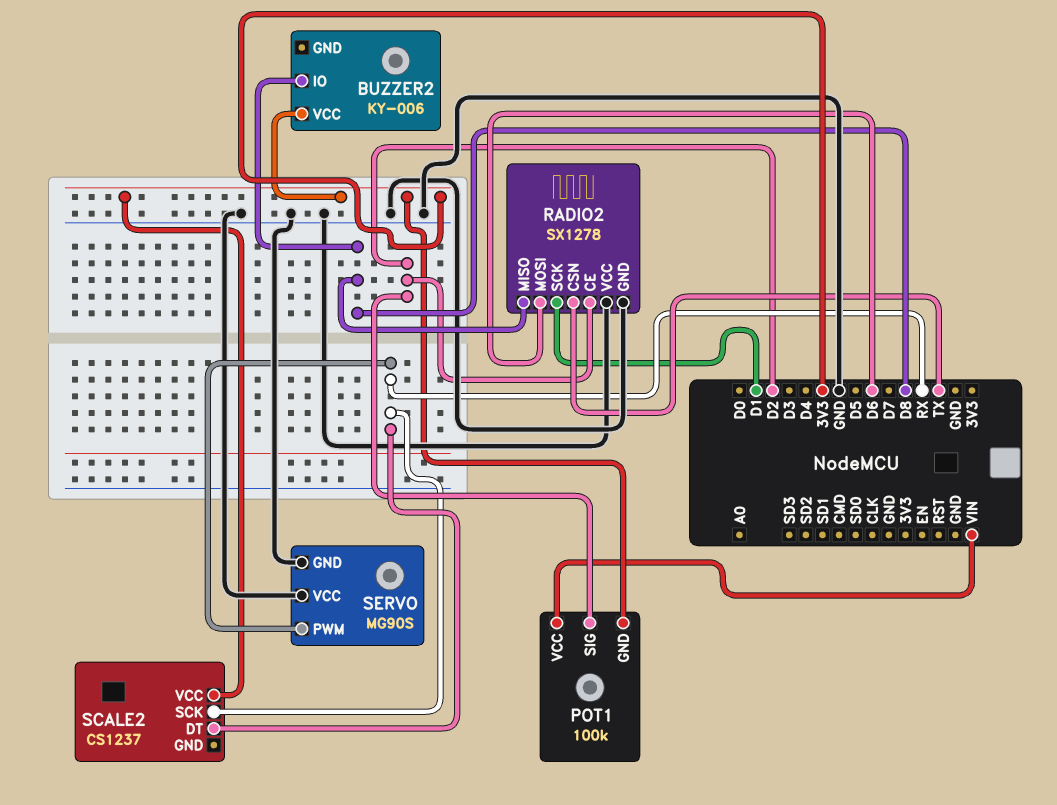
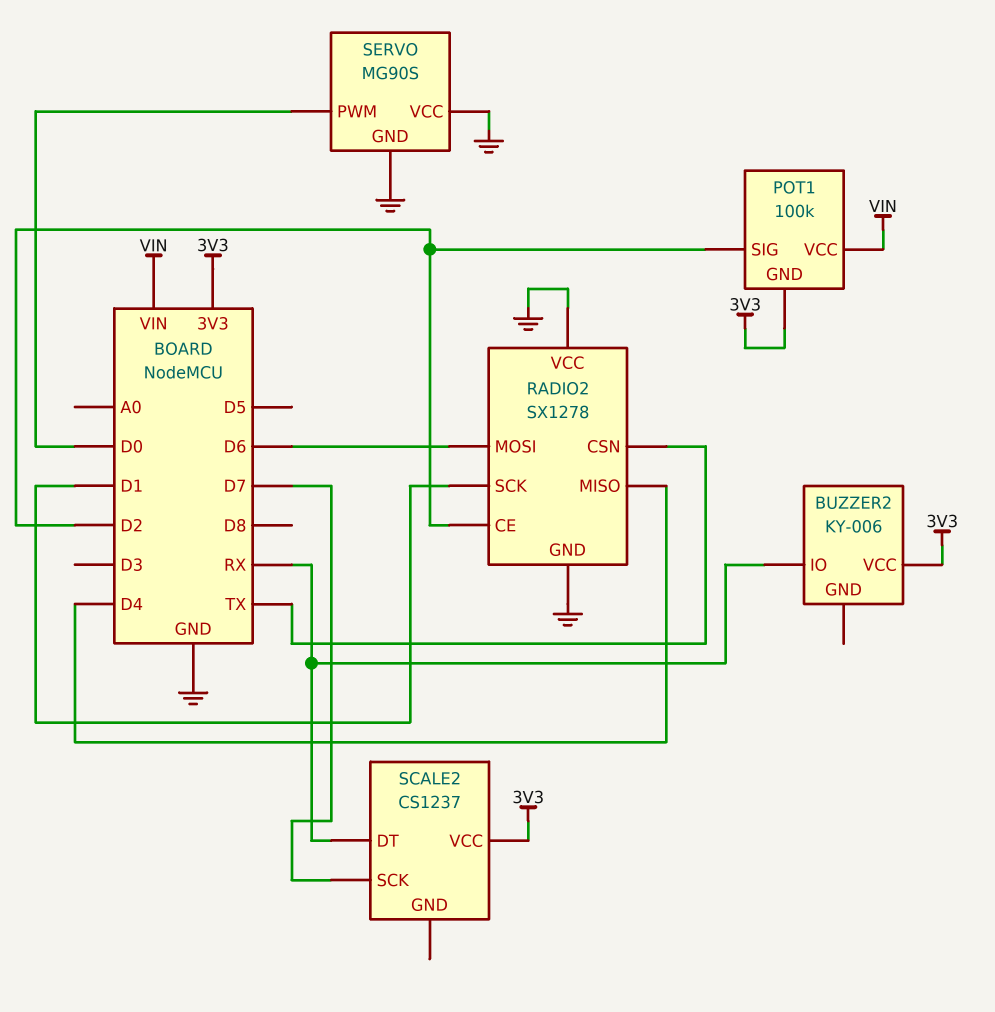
BUZZER2 pin IO: D8 -> RX
RADIO2 pin MISO: D8 -> D4
SCALE2 pin SCK: RX -> D7
SERVO pin PWM: RX -> D0

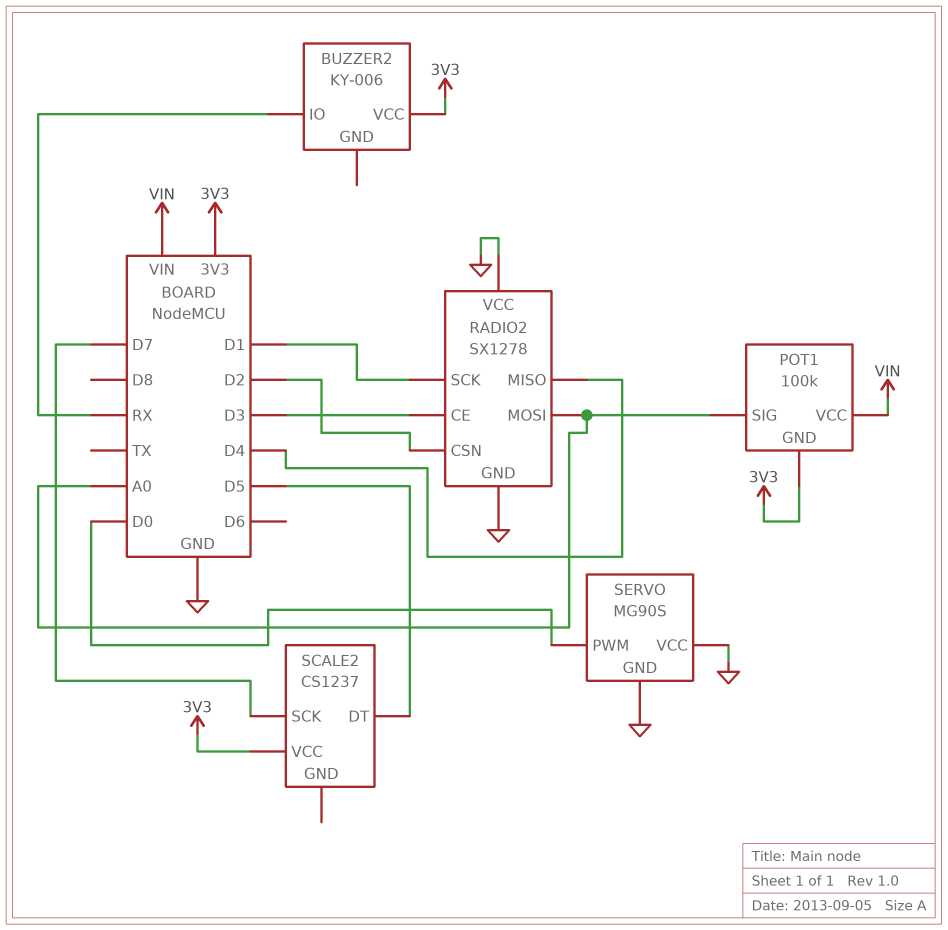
POT1 pin SIG: D2 -> A0
RADIO2 pin CE: D2 -> D3
RADIO2 pin CSN: TX -> D2
RADIO2 pin MOSI: D6 -> A0
SCALE2 pin DT: RX -> D5

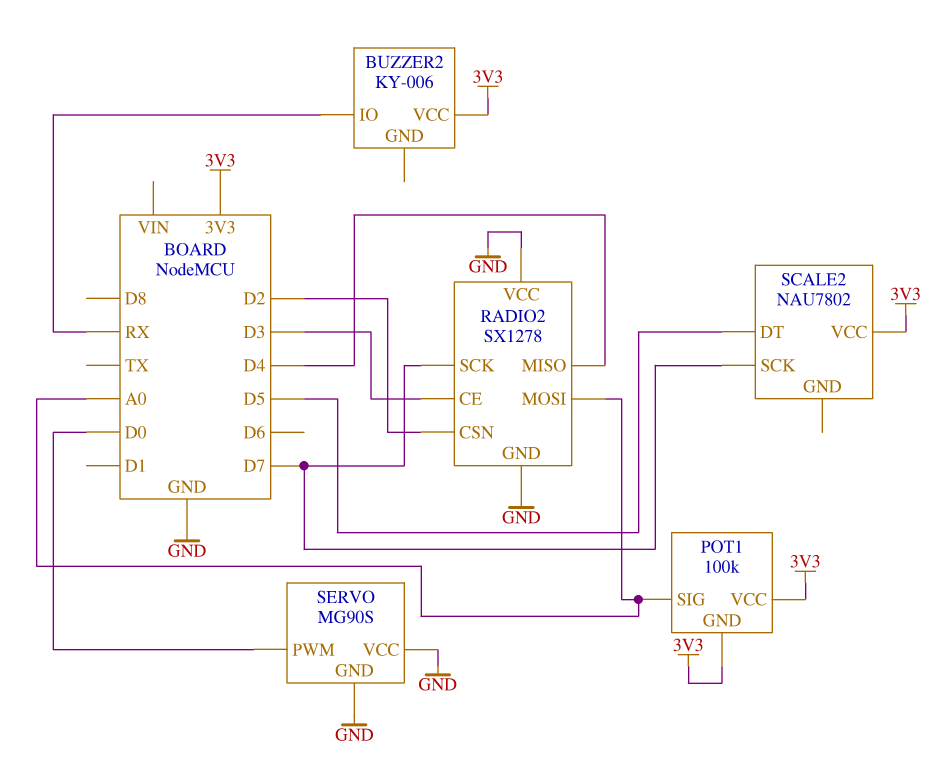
POT1 pin VCC: VIN -> 3V3
RADIO2 pin SCK: D1 -> D7
SCALE2: CS1237 -> NAU7802

